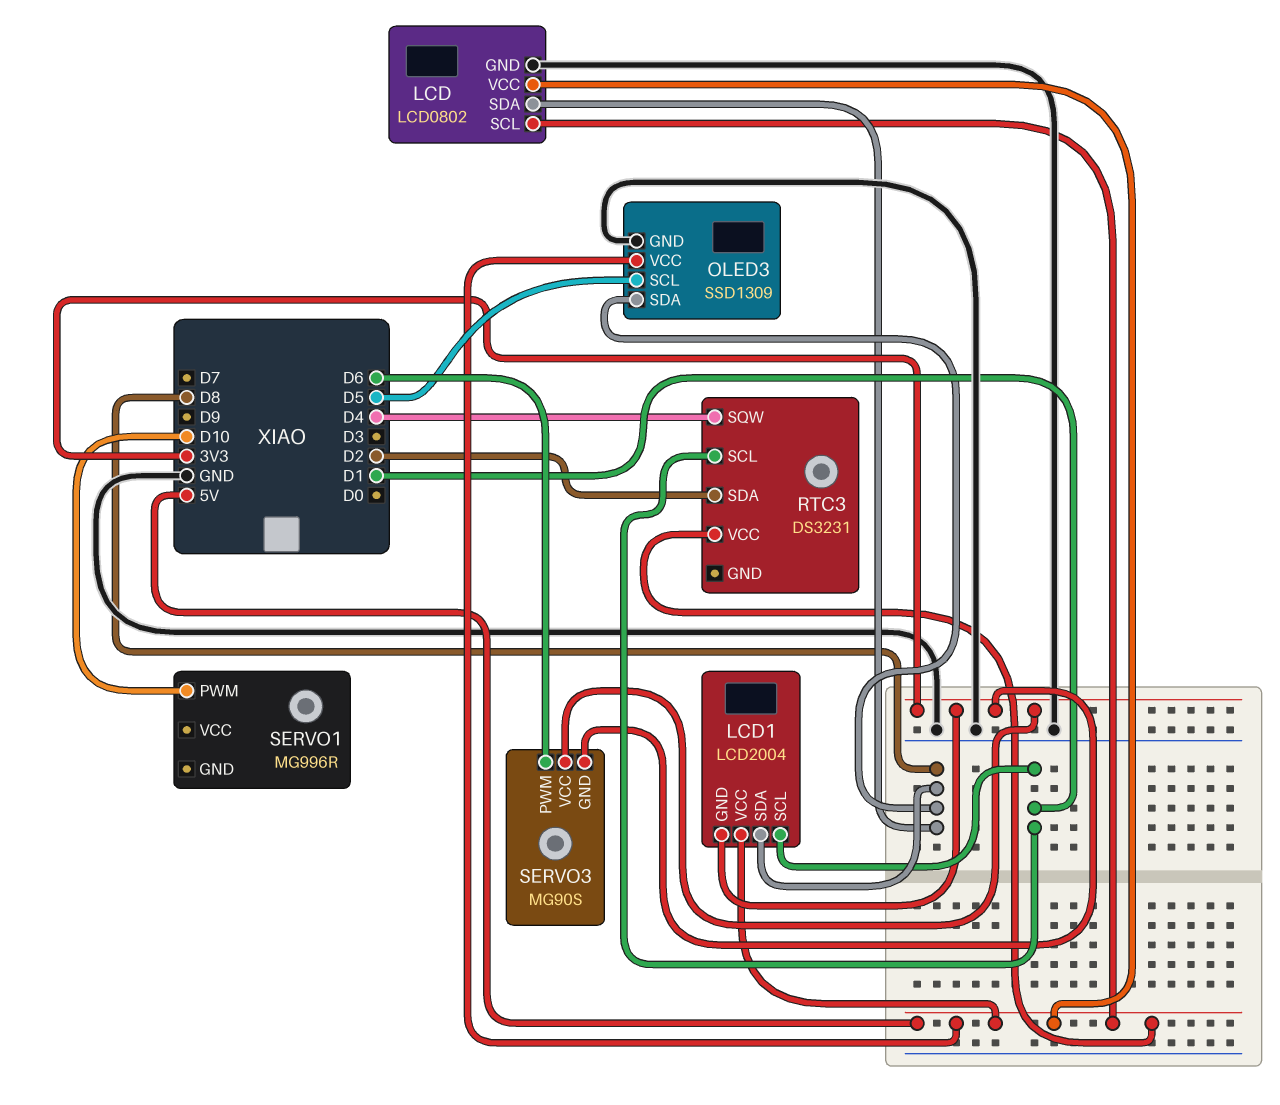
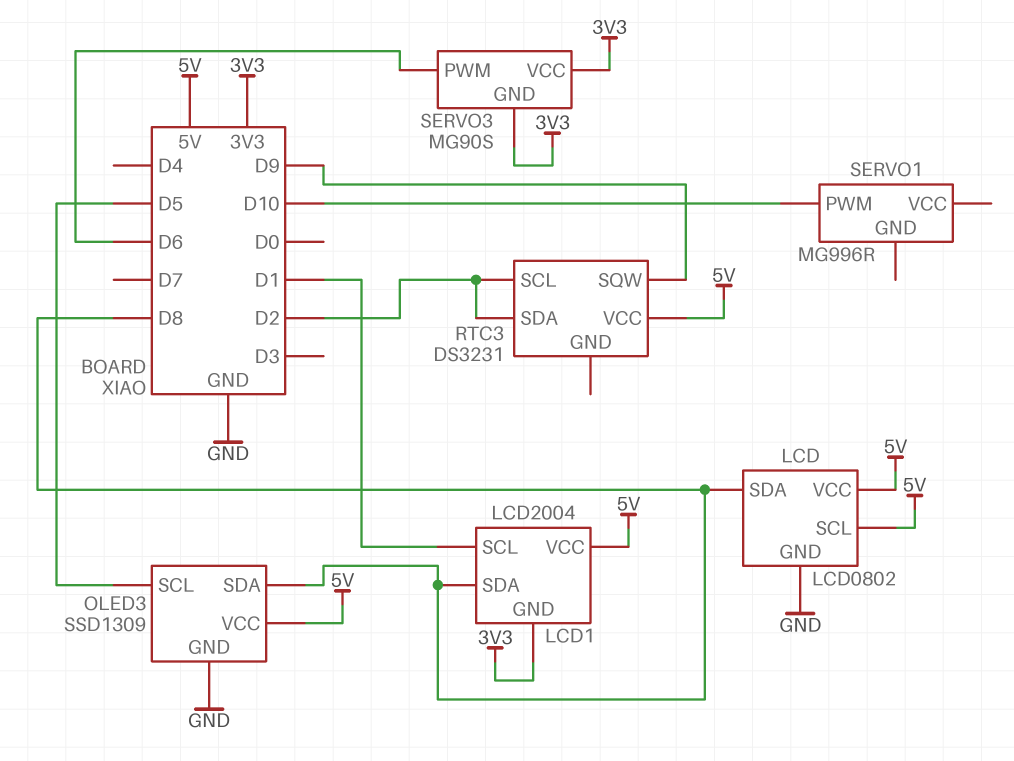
RTC3 pin SCL: D1 -> D2
RTC3 pin SQW: D4 -> D9

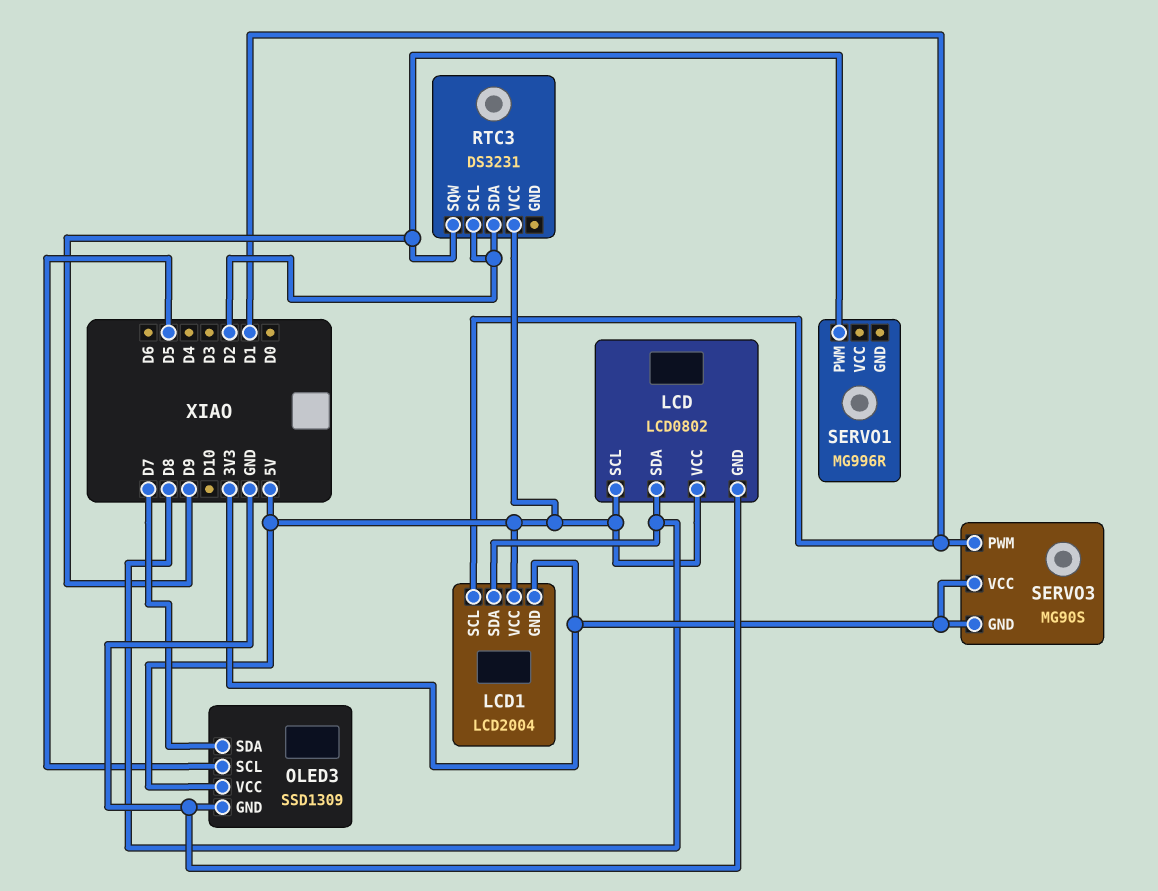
OLED3 pin SDA: D8 -> D7
SERVO1 pin PWM: D10 -> D9
SERVO3 pin PWM: D6 -> D1

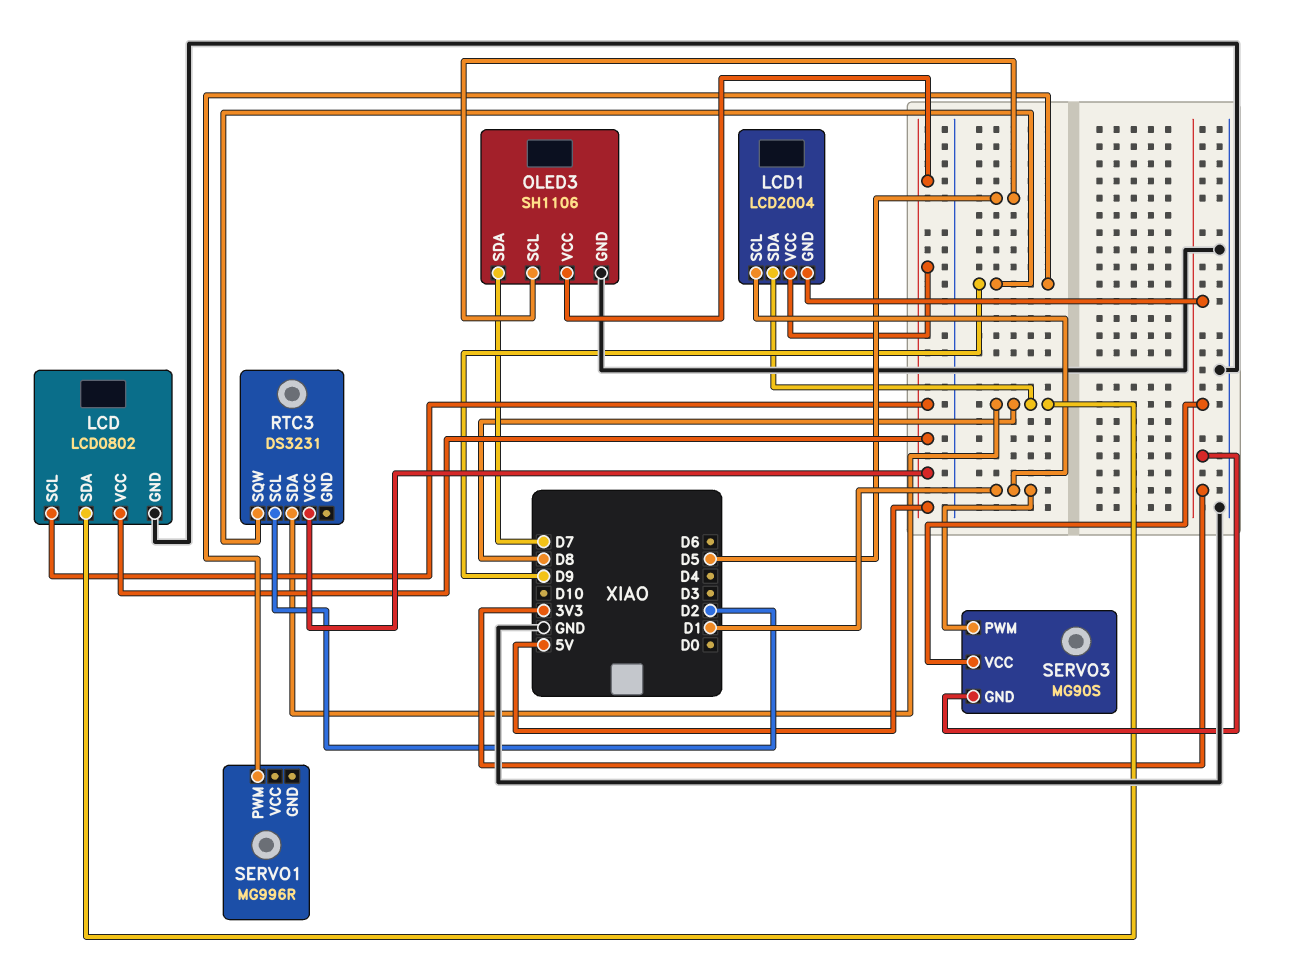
OLED3: SSD1309 -> SH1106
RTC3 pin SDA: D2 -> D8

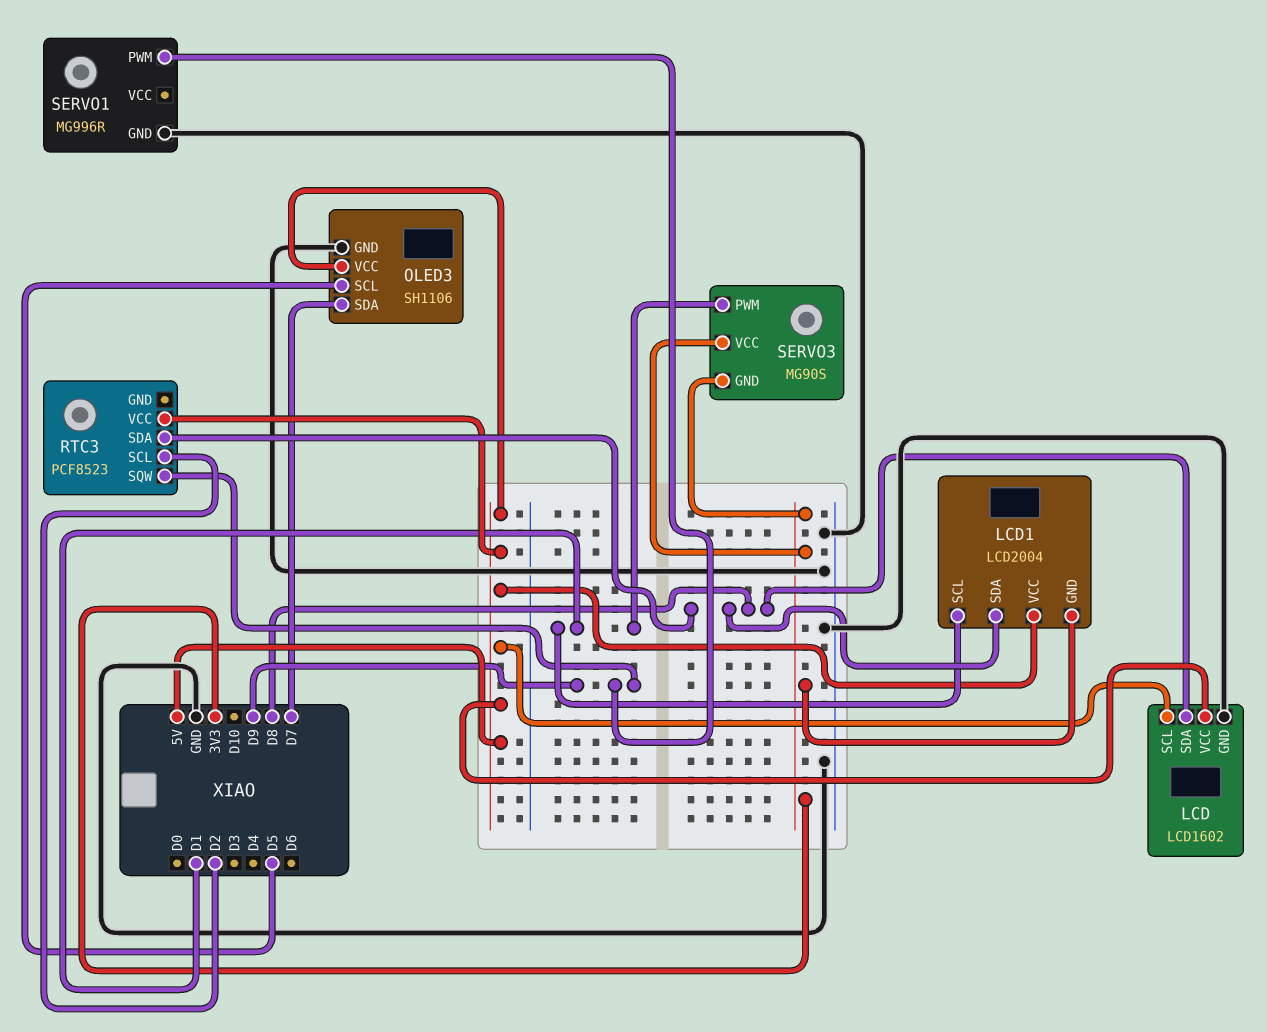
LCD: LCD0802 -> LCD1602
RTC3: DS3231 -> PCF8523
SERVO1 pin GND: none -> GND

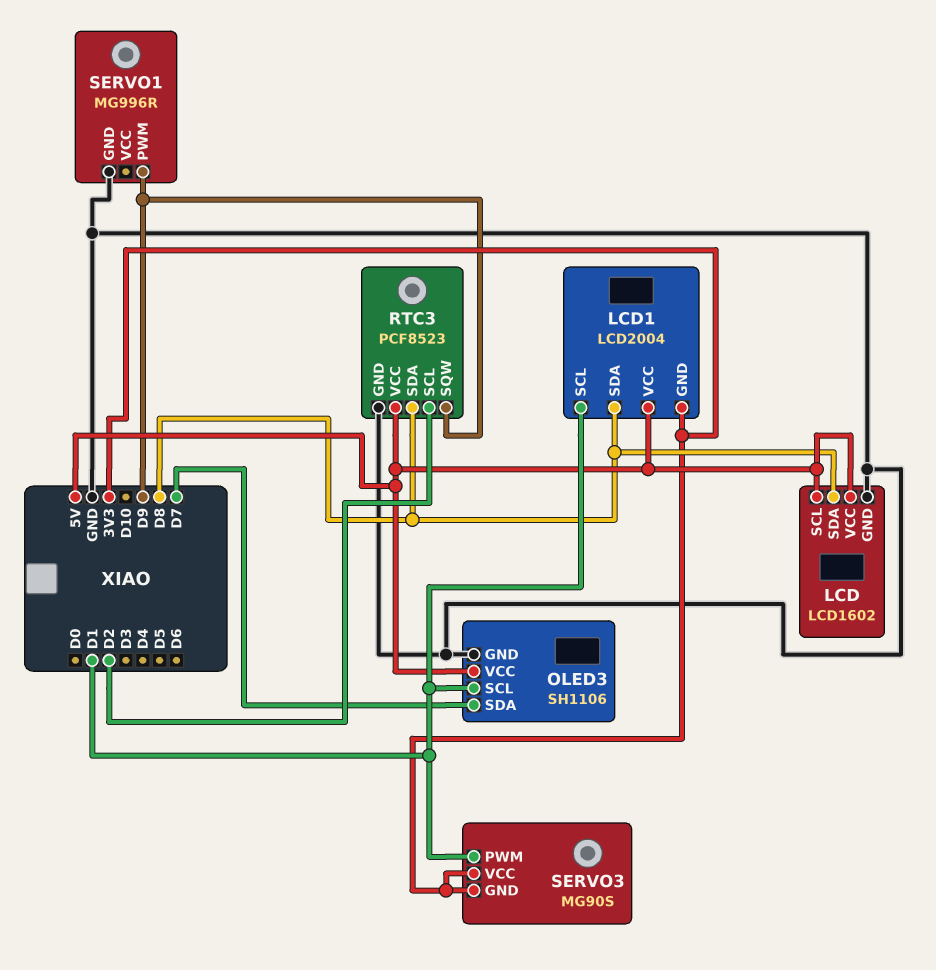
OLED3 pin SCL: D5 -> D1
RTC3 pin GND: none -> GND

